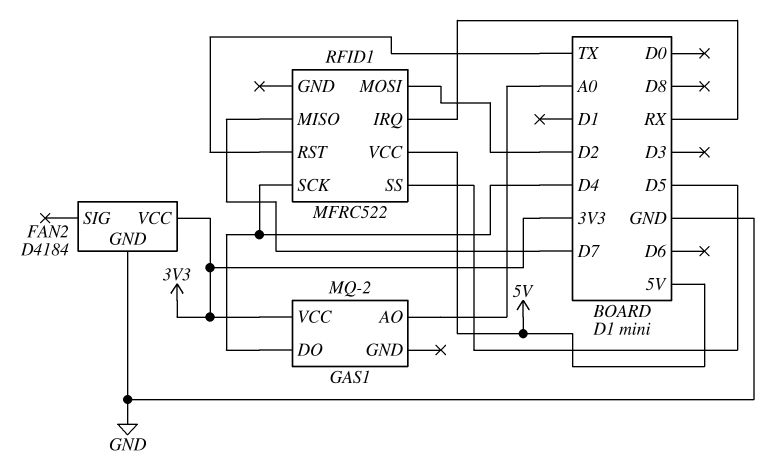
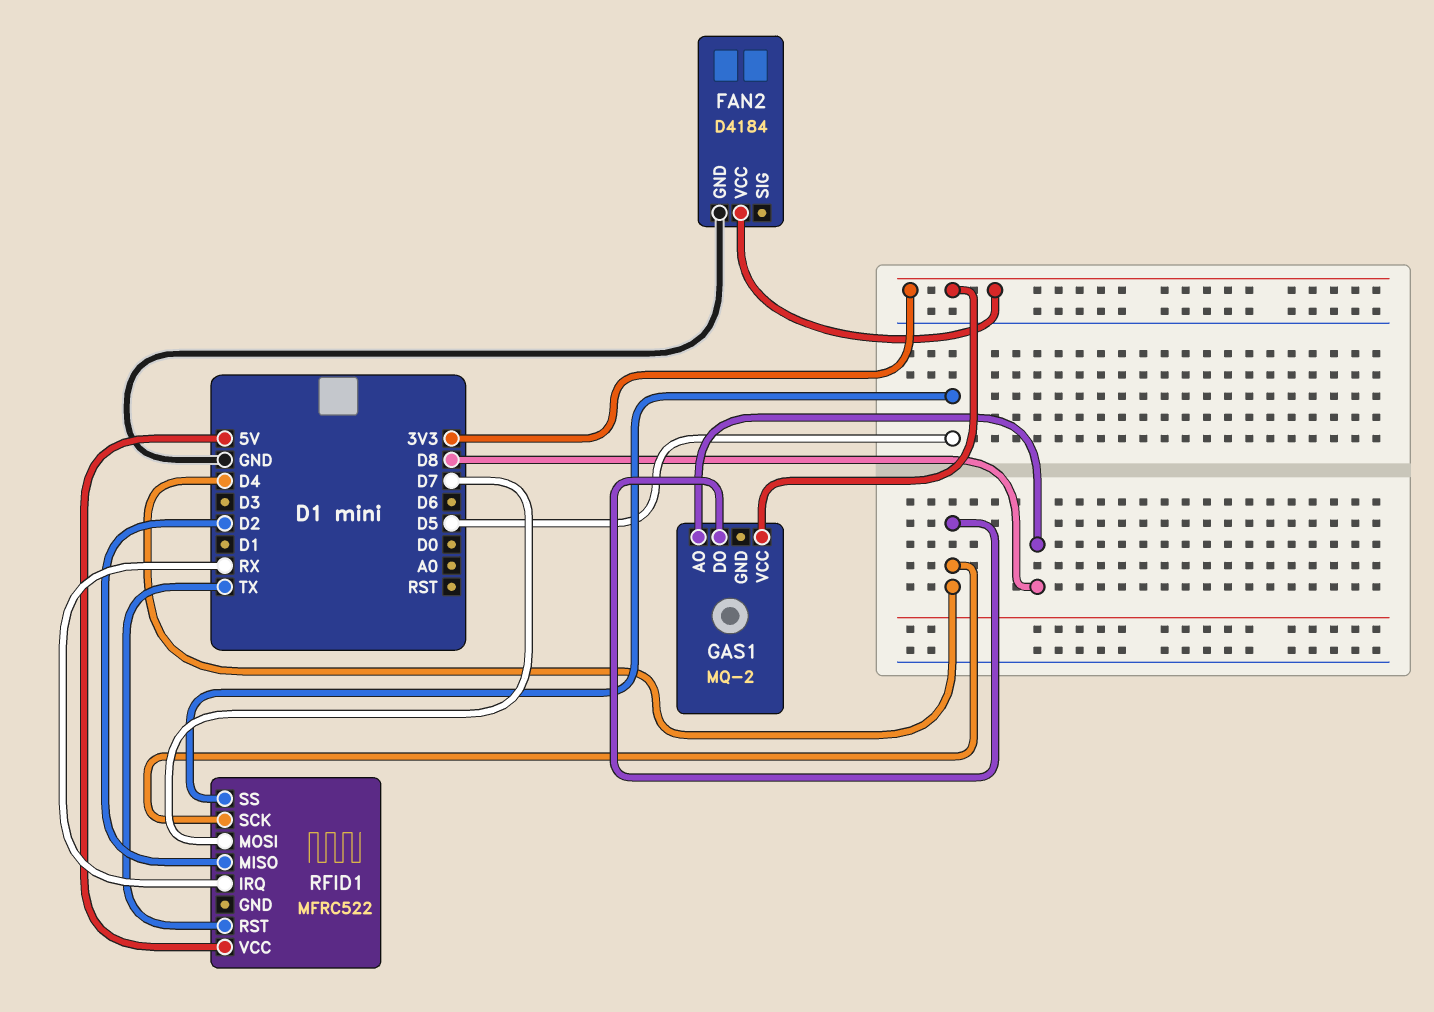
GAS1 pin AO: A0 -> D8
RFID1 pin MISO: D7 -> D2
RFID1 pin MOSI: D2 -> D7

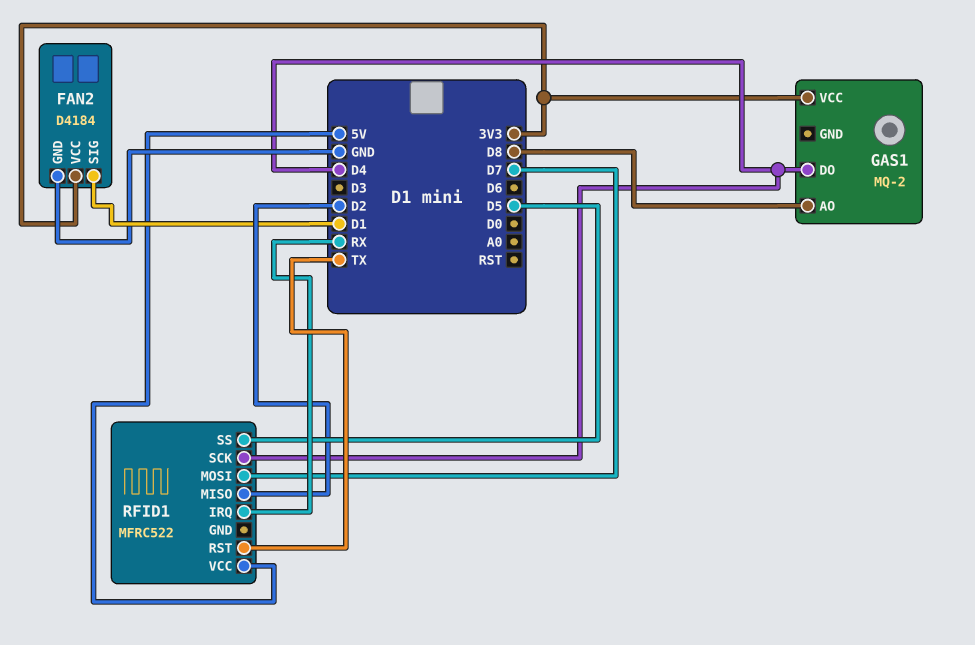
FAN2 pin SIG: none -> D1

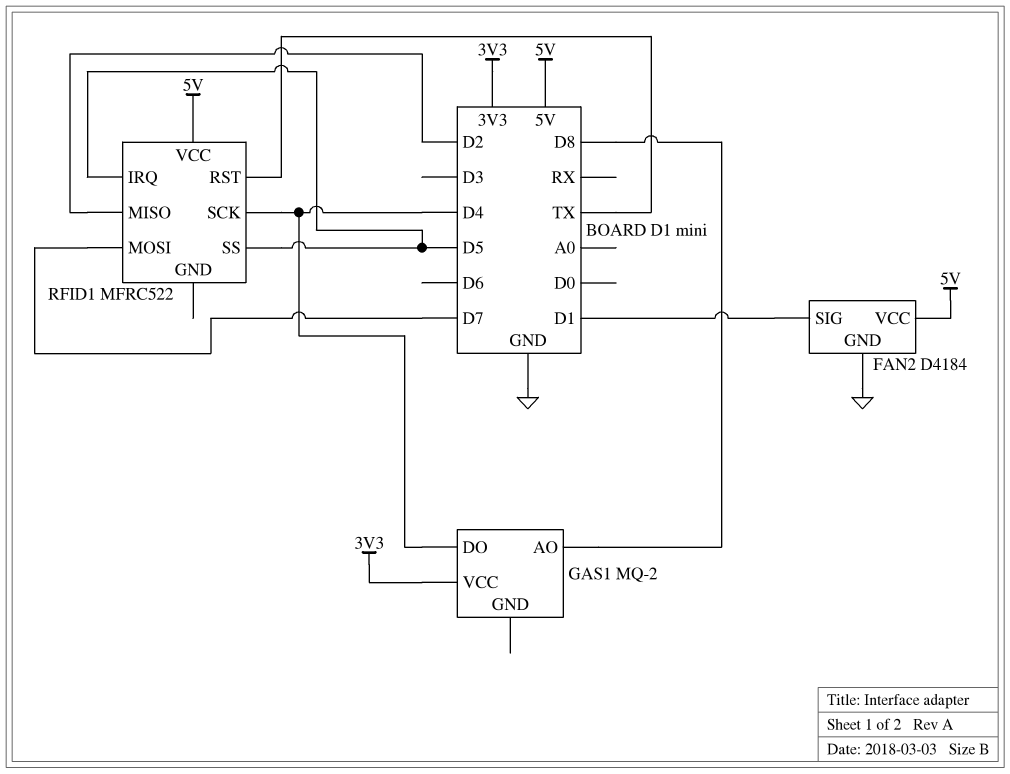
FAN2 pin VCC: 3V3 -> 5V
RFID1 pin IRQ: RX -> D5

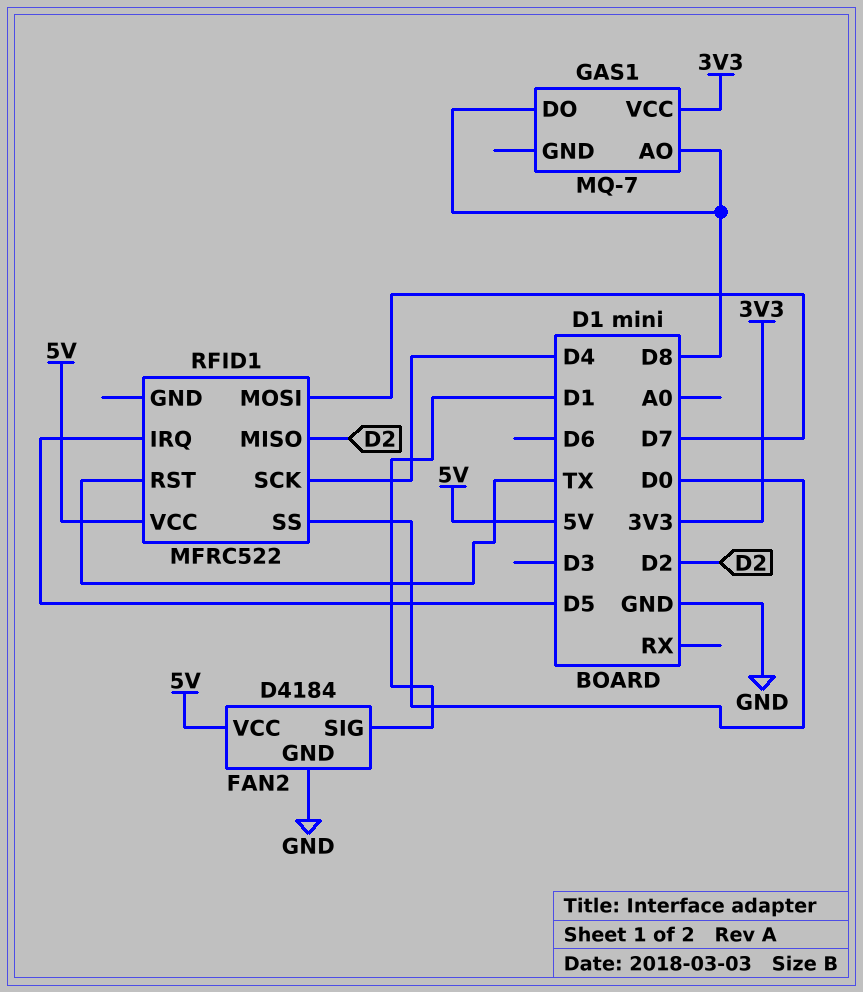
GAS1: MQ-2 -> MQ-7
GAS1 pin DO: D4 -> D8
RFID1 pin SS: D5 -> D0

